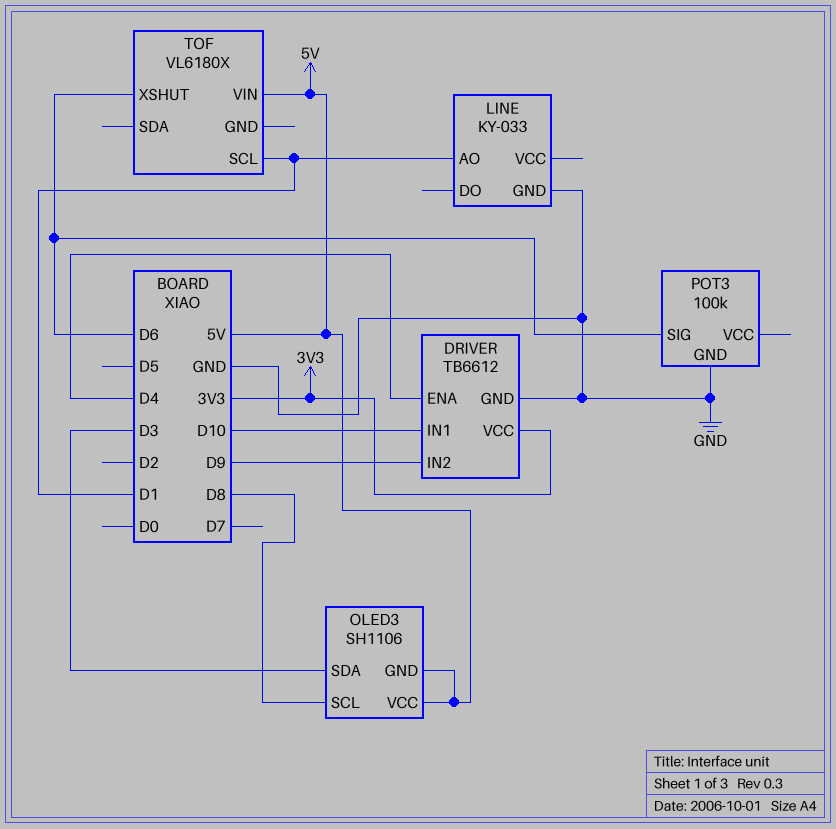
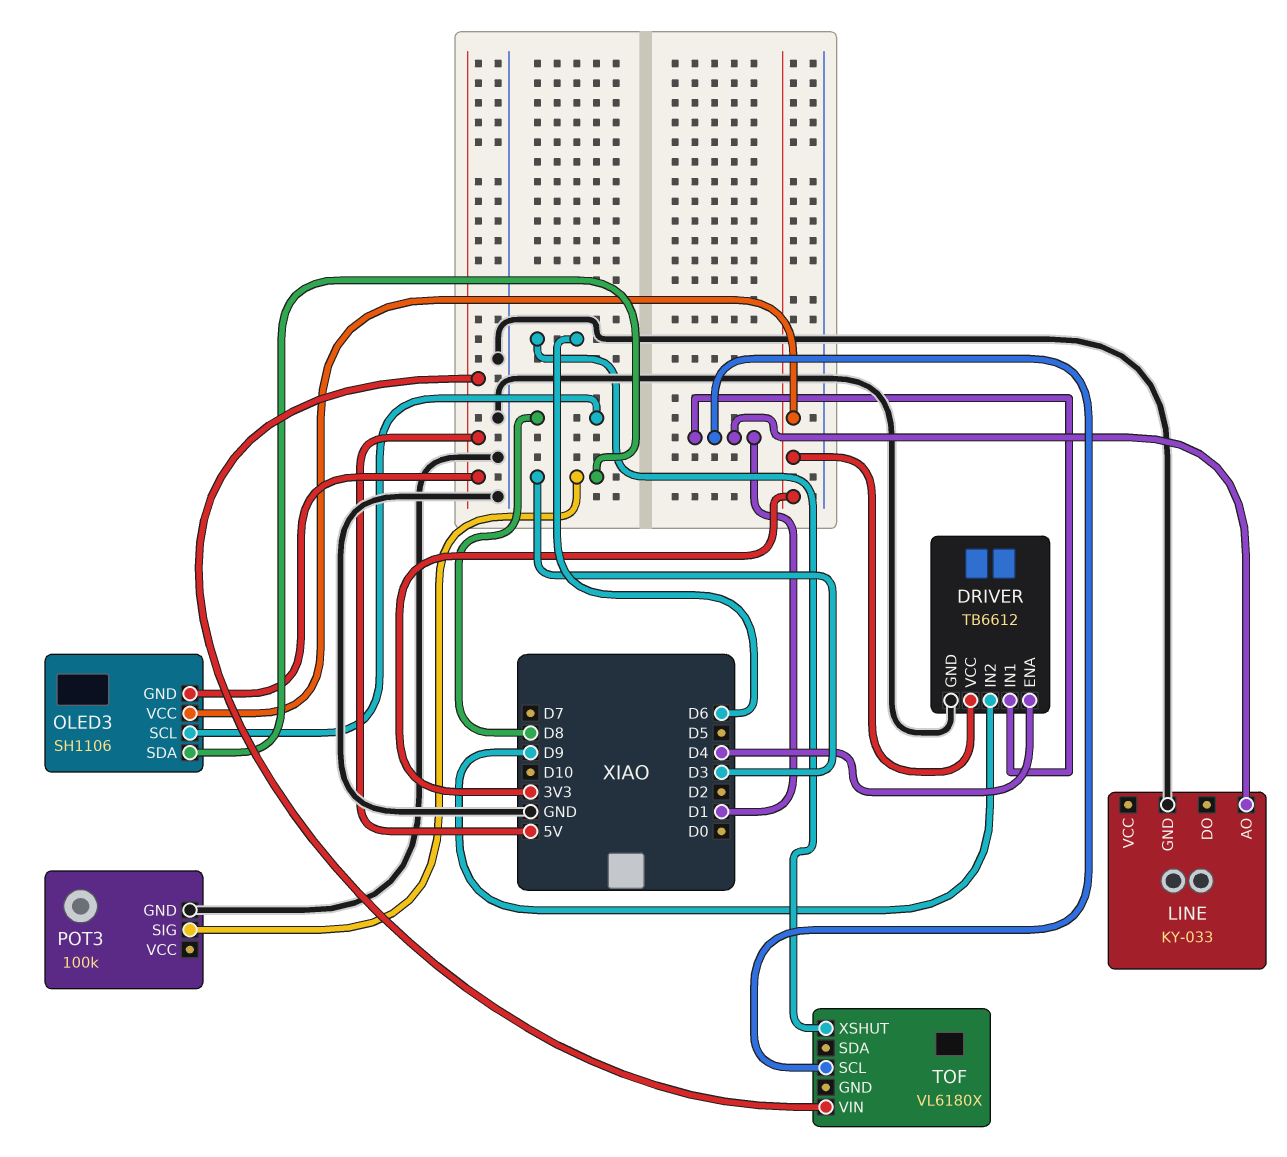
DRIVER pin IN1: D10 -> D1
OLED3 pin VCC: 5V -> 3V3
POT3 pin SIG: D6 -> D3

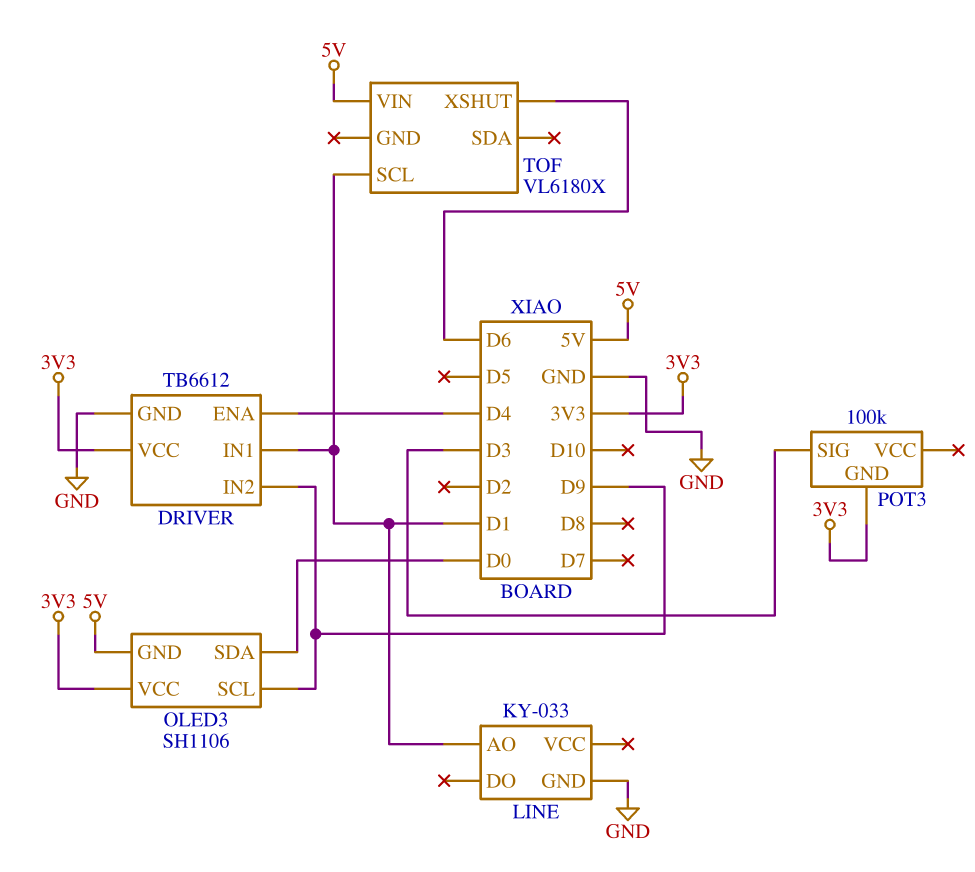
OLED3 pin SCL: D8 -> D9
OLED3 pin SDA: D3 -> D0
POT3 pin GND: GND -> 3V3

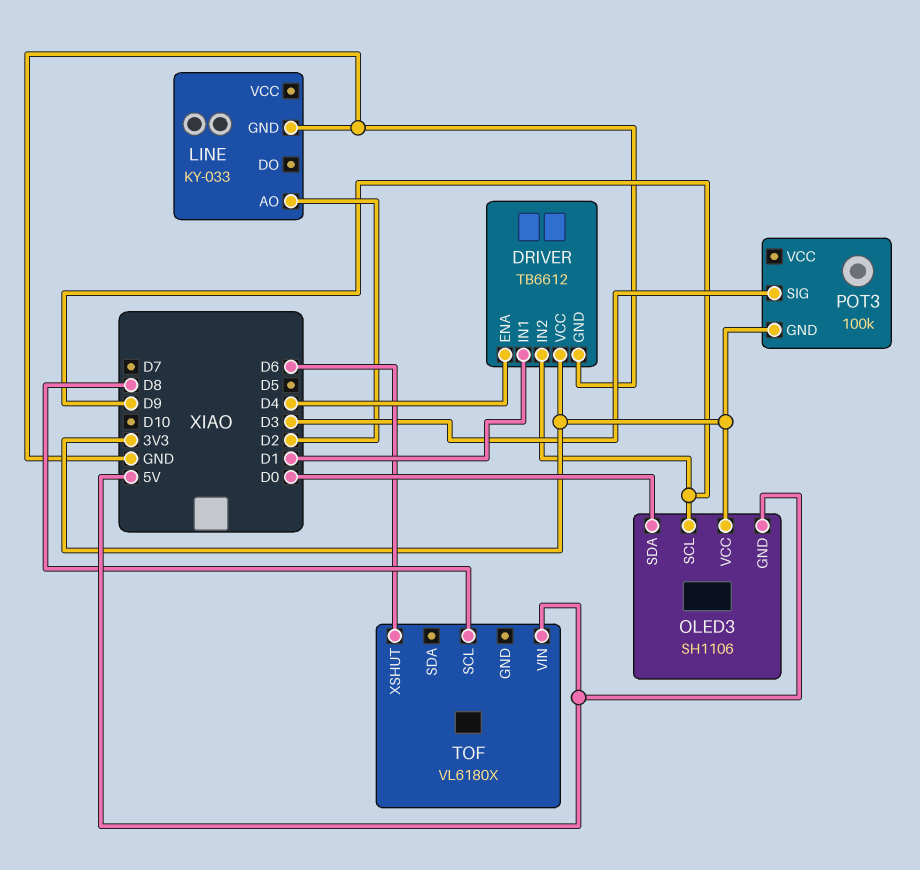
LINE pin AO: D1 -> D2
TOF pin SCL: D1 -> D8

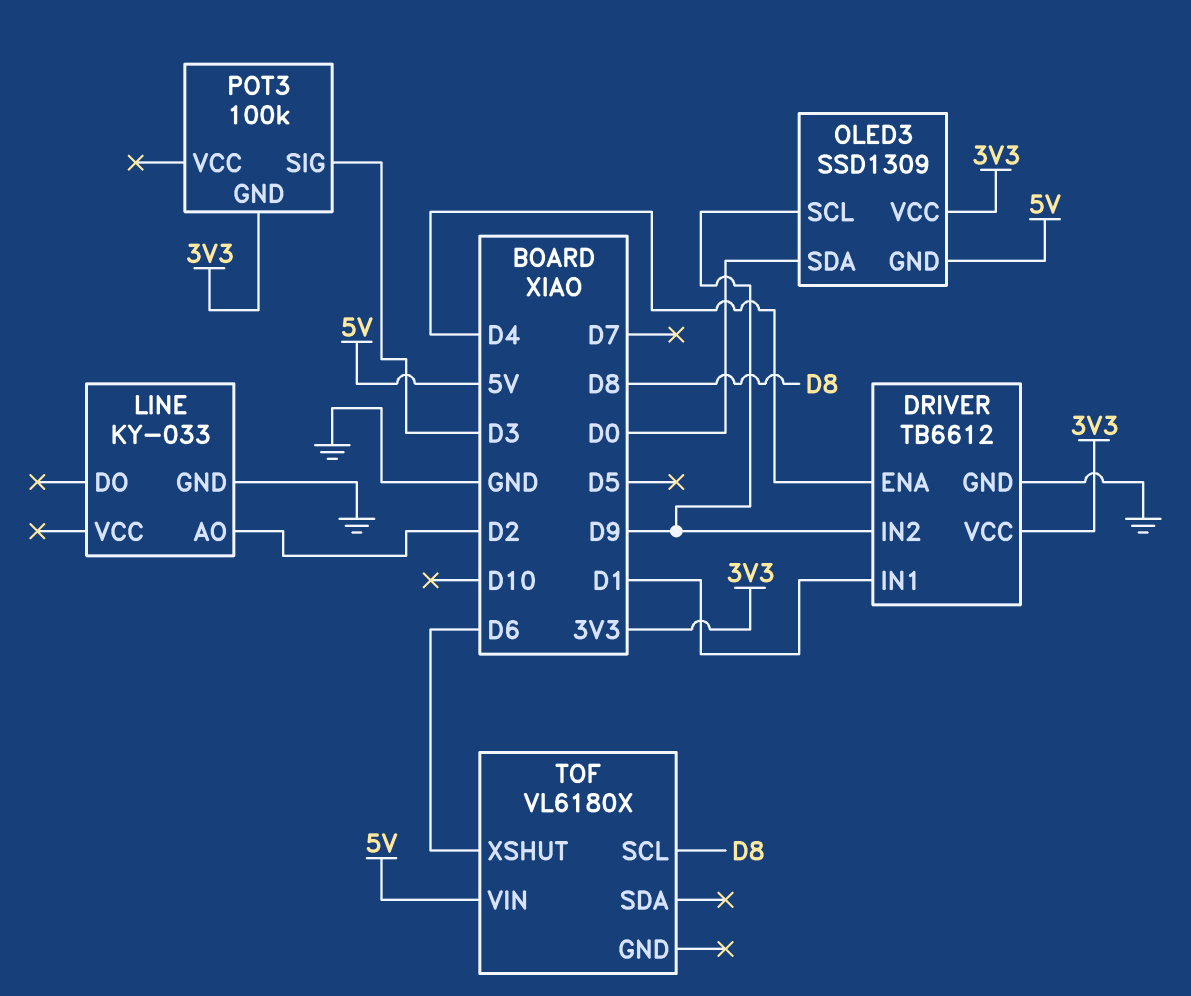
OLED3: SH1106 -> SSD1309

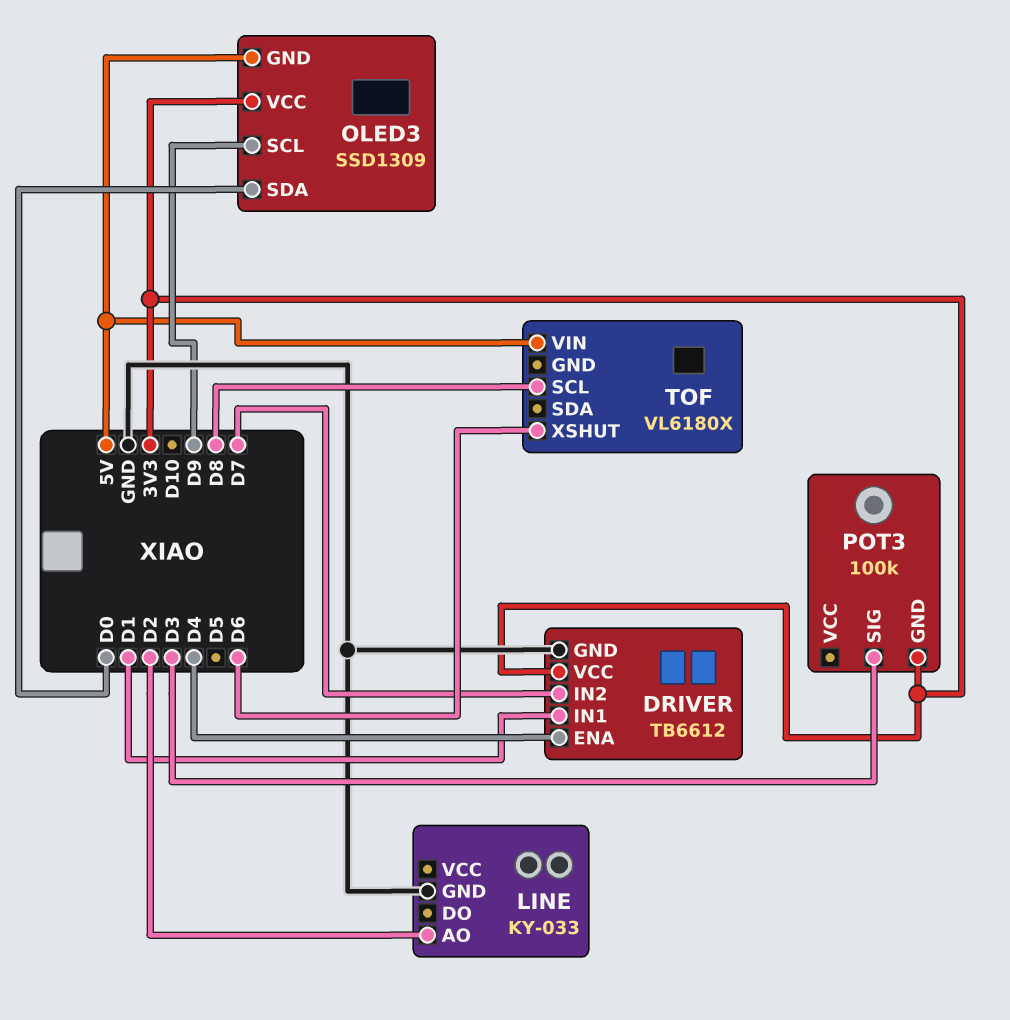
DRIVER pin IN2: D9 -> D7

